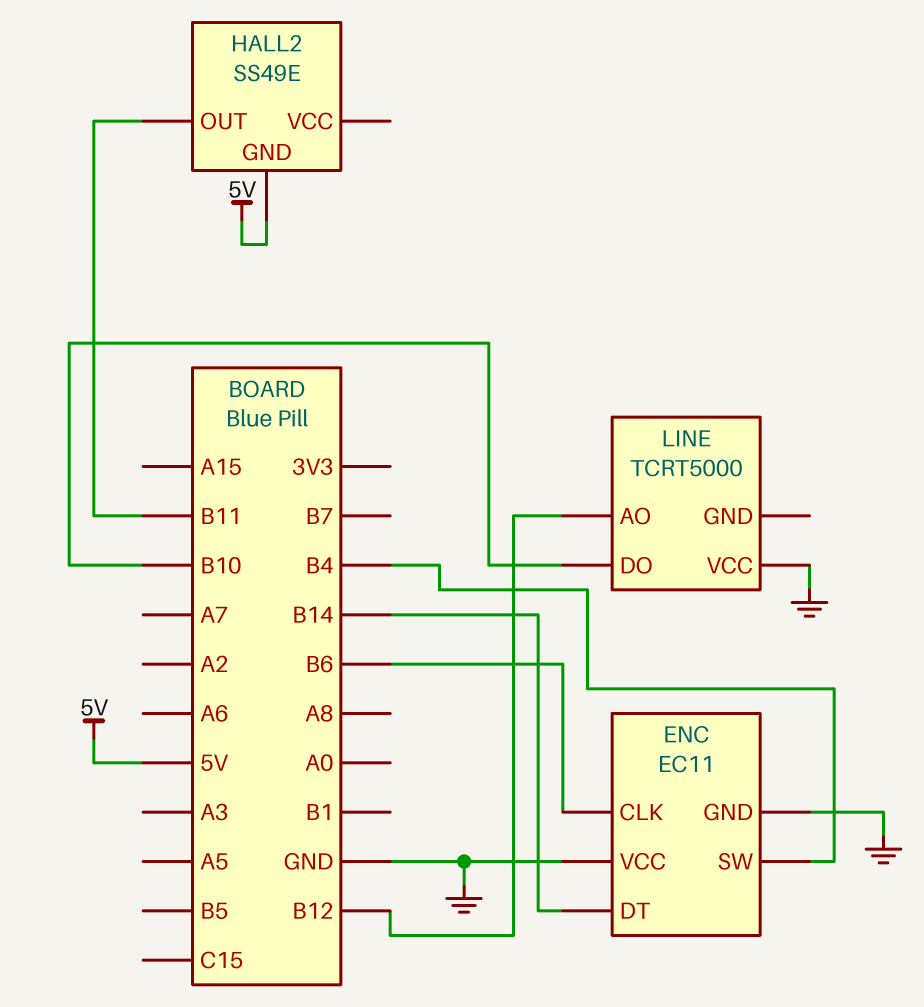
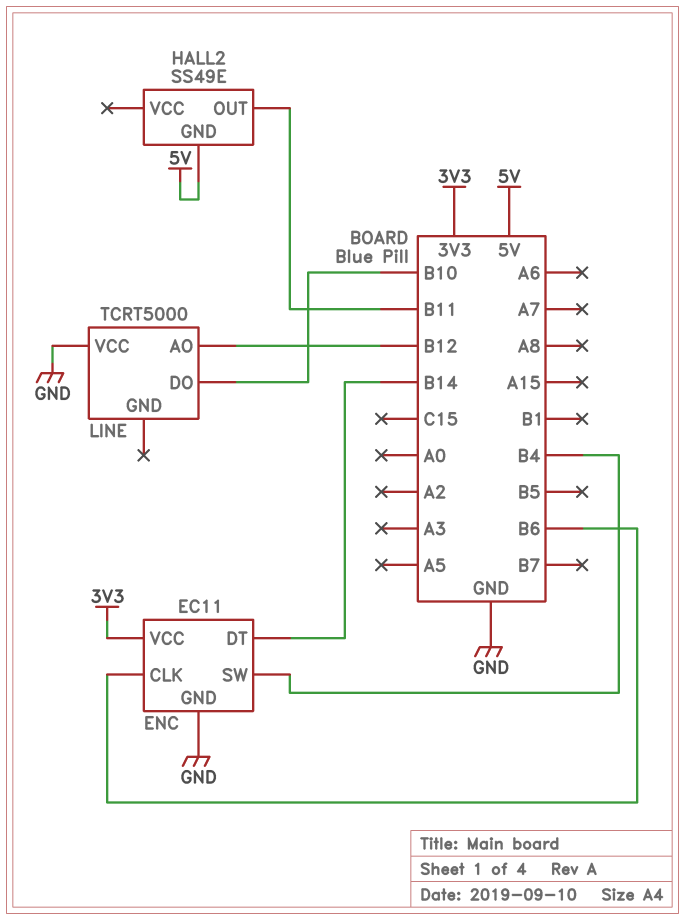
ENC pin VCC: GND -> 3V3

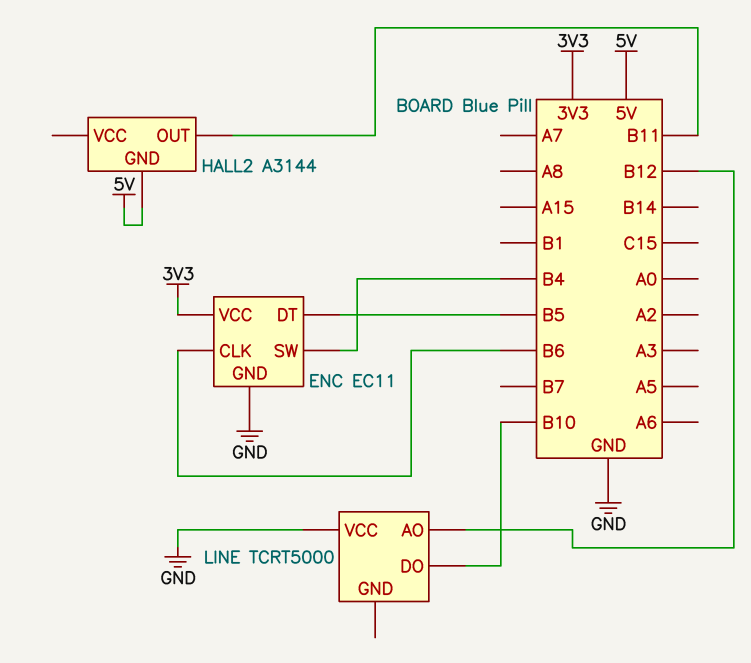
ENC pin DT: B14 -> B5
HALL2: SS49E -> A3144

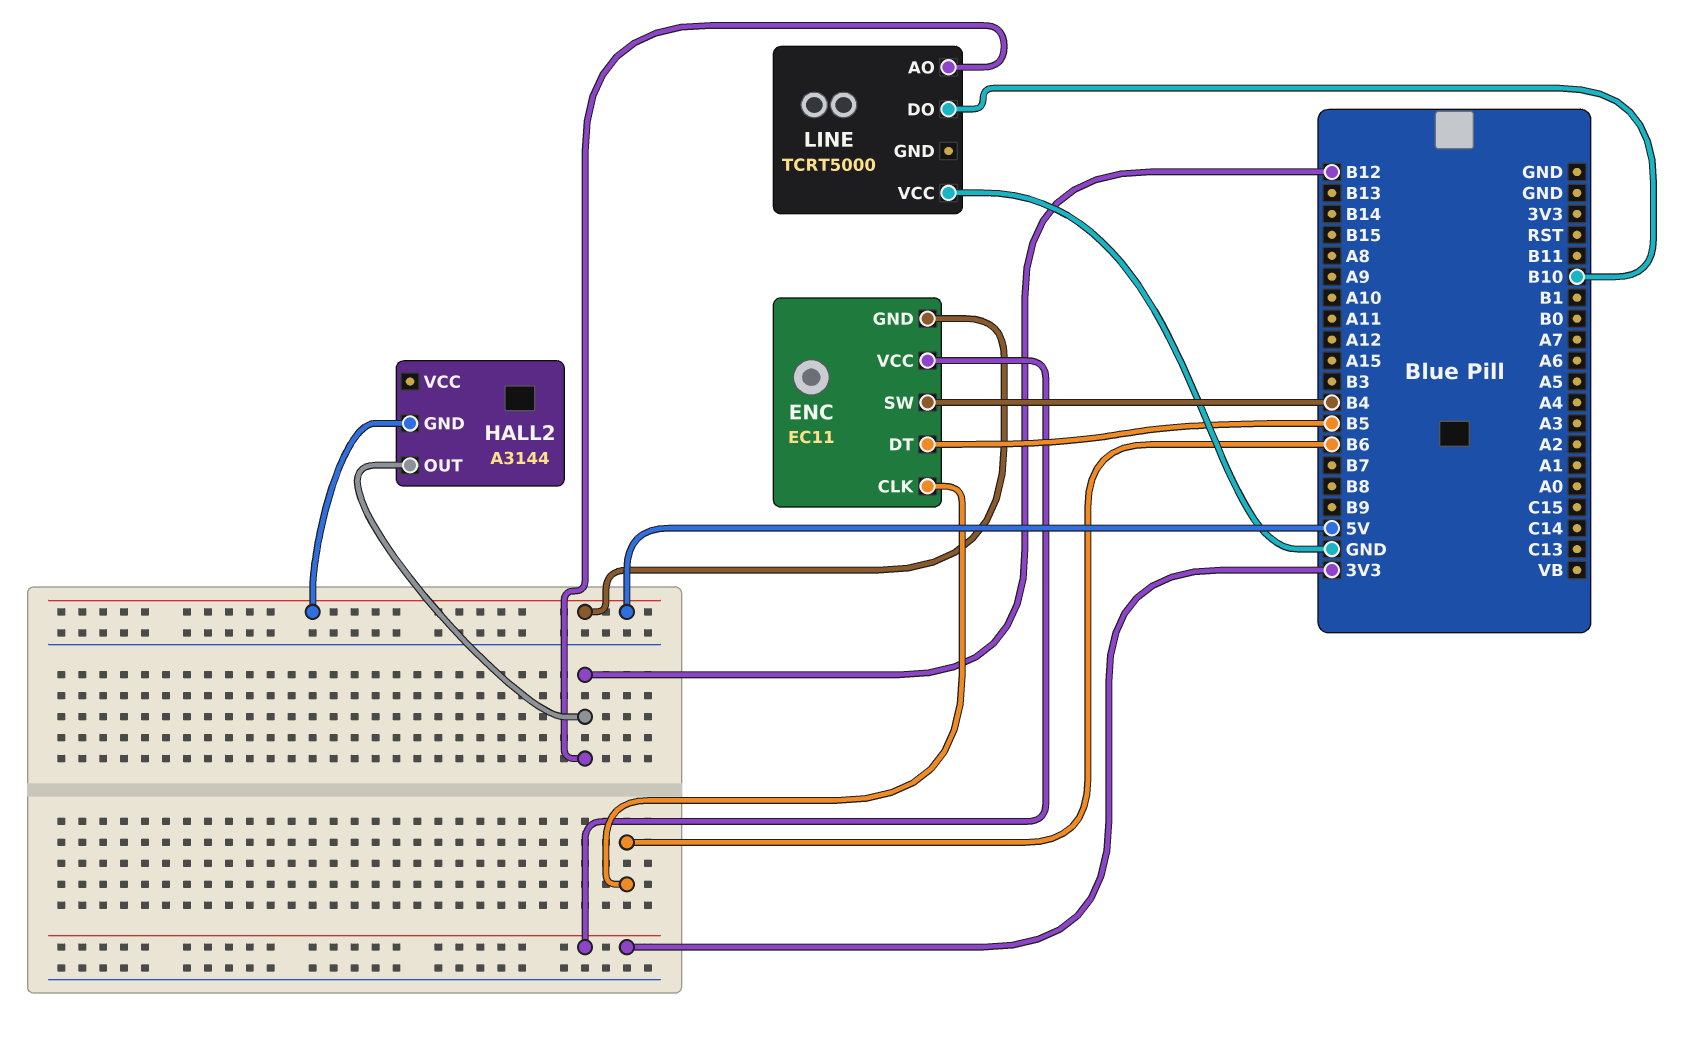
ENC pin GND: GND -> 5V
HALL2 pin OUT: B11 -> B12

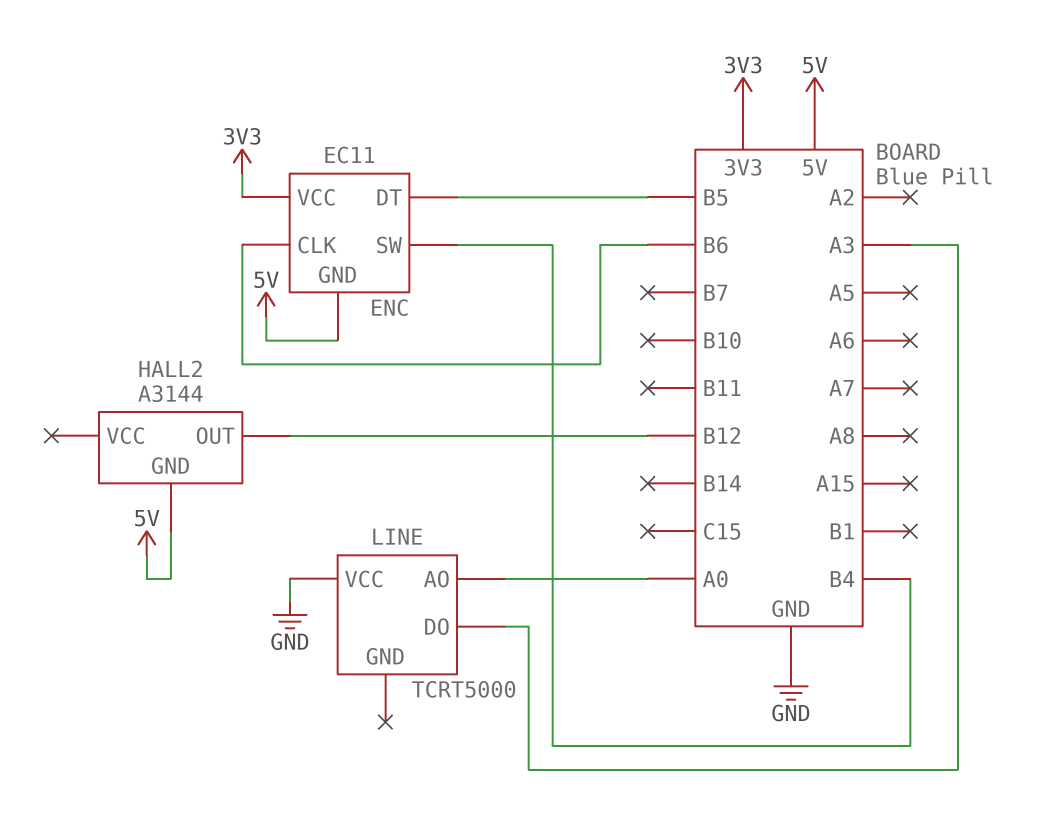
LINE pin AO: B12 -> A0
LINE pin DO: B10 -> A3

